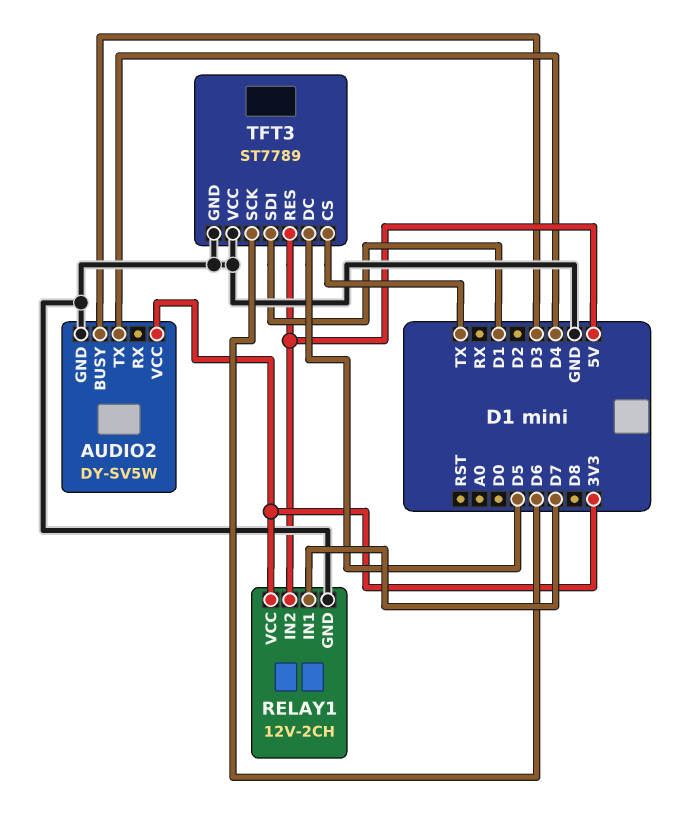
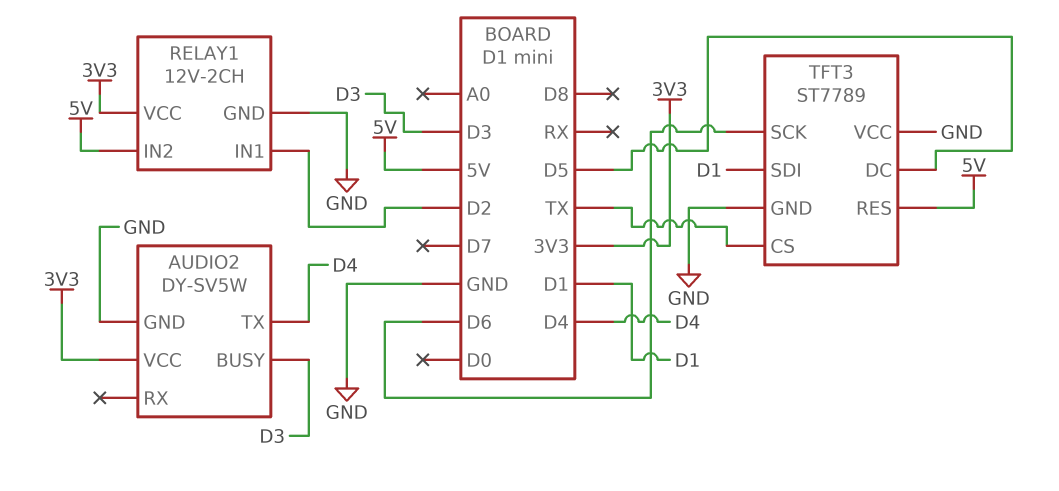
RELAY1 pin IN1: D7 -> D2

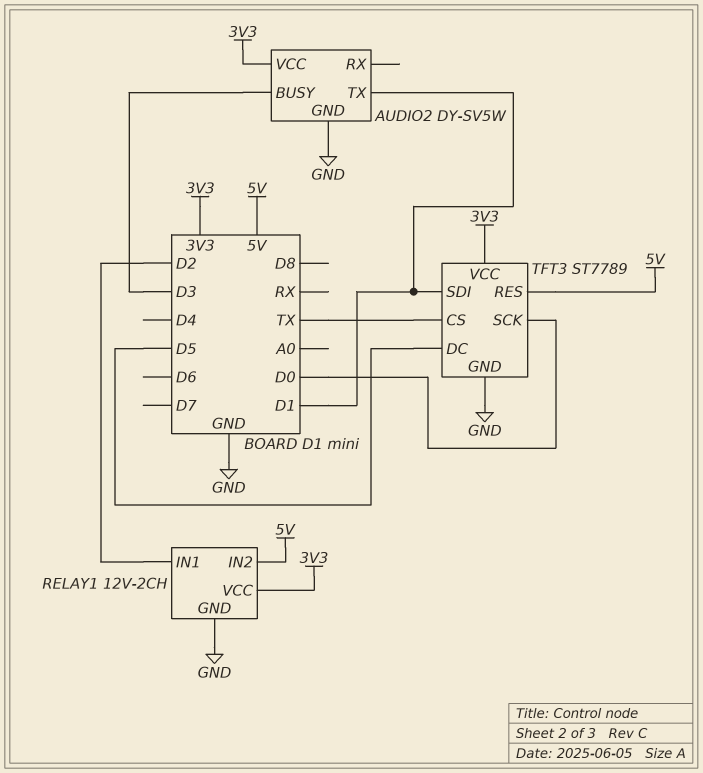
AUDIO2 pin TX: D4 -> D1
TFT3 pin SCK: D6 -> D0
TFT3 pin VCC: GND -> 3V3

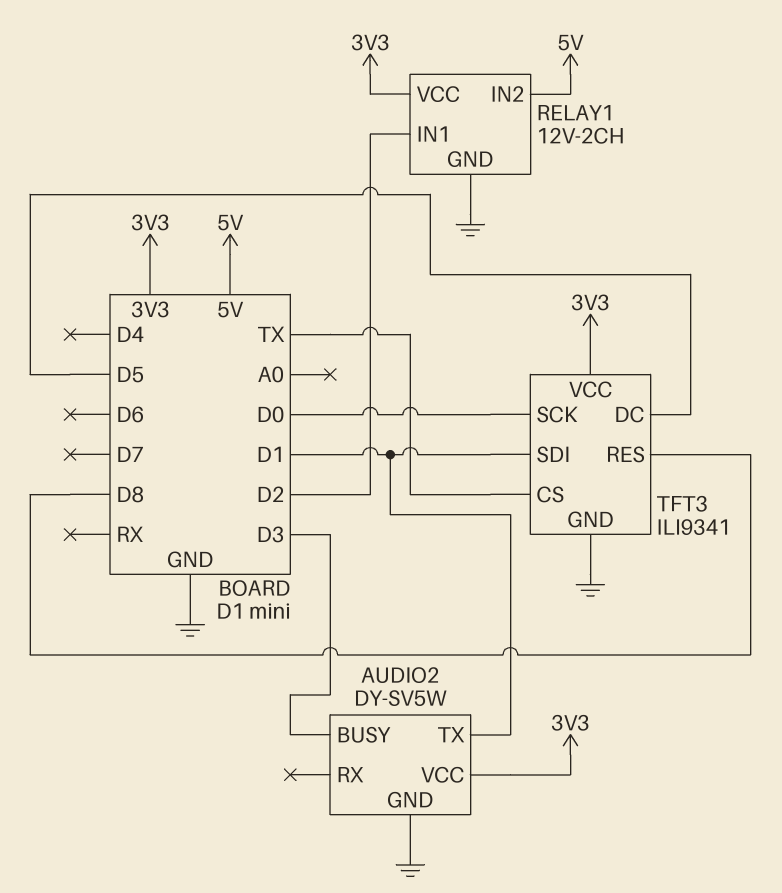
TFT3: ST7789 -> ILI9341
TFT3 pin RES: 5V -> D8

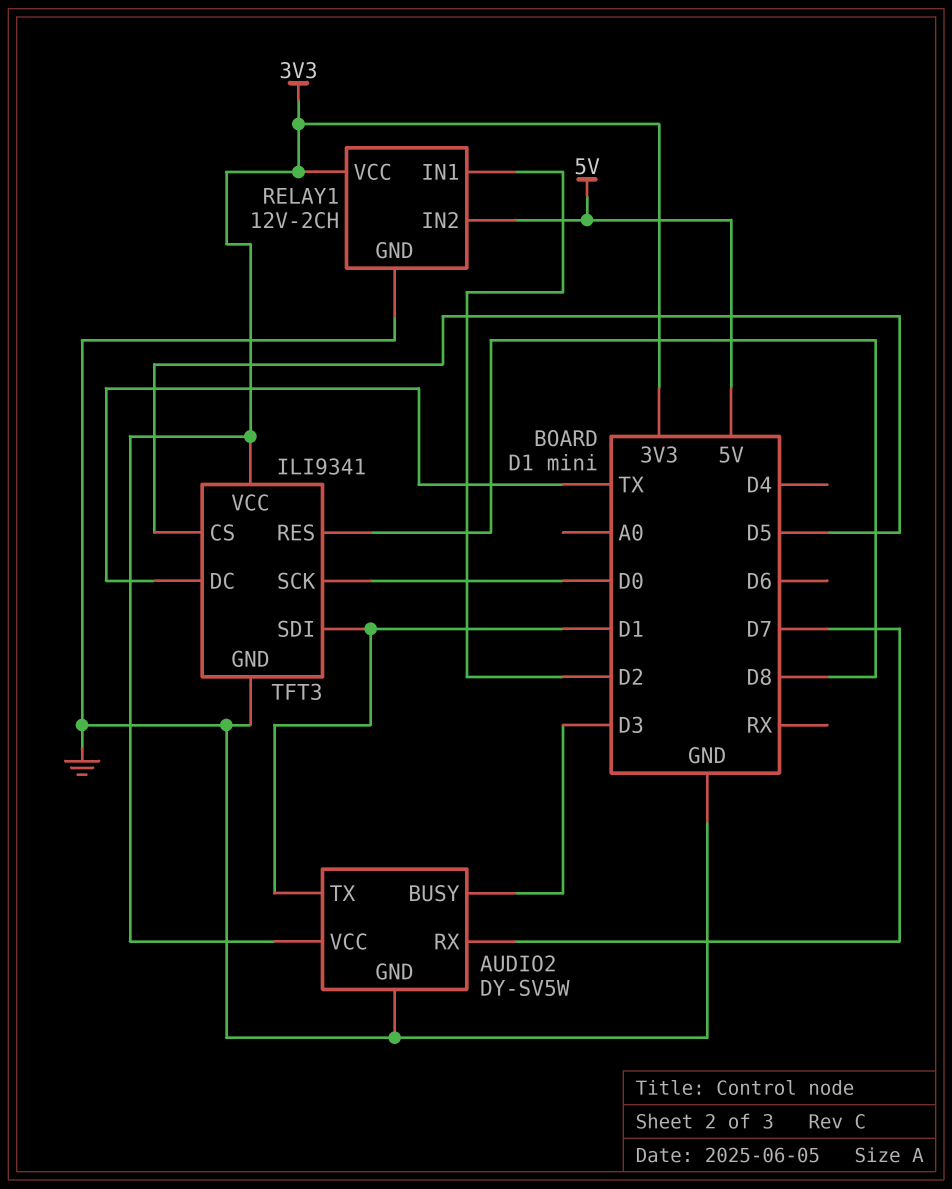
AUDIO2 pin RX: none -> D7
TFT3 pin CS: TX -> D5
TFT3 pin DC: D5 -> TX

